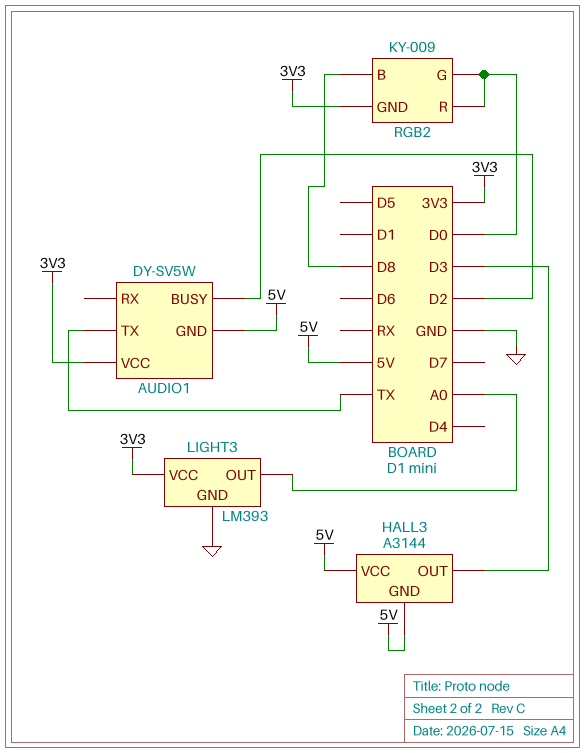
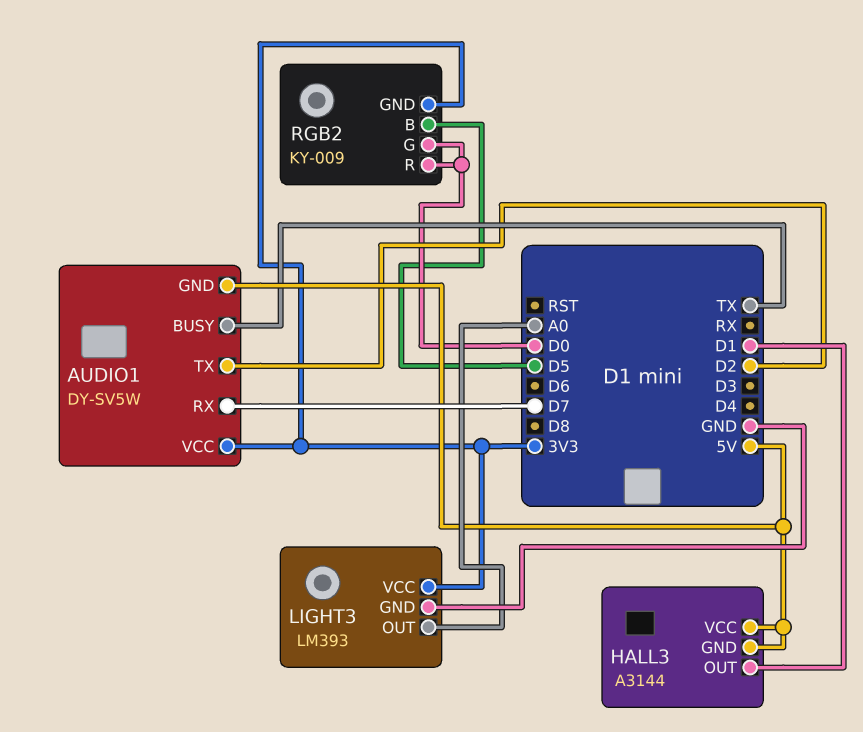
AUDIO1 pin BUSY: D2 -> TX
AUDIO1 pin RX: none -> D7
AUDIO1 pin TX: TX -> D2
HALL3 pin OUT: D3 -> D1
RGB2 pin B: D8 -> D5

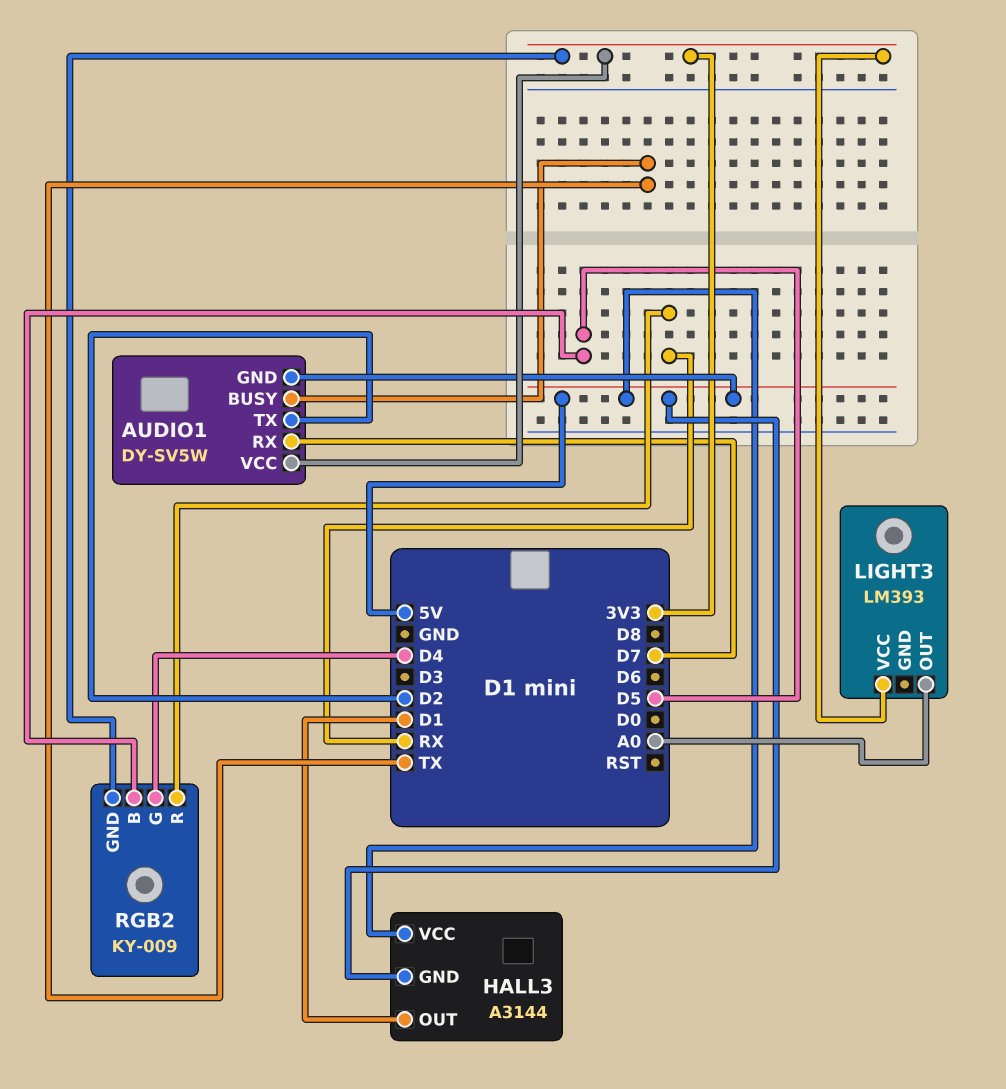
LIGHT3 pin GND: GND -> none
RGB2 pin G: D0 -> D4
RGB2 pin R: D0 -> RX

